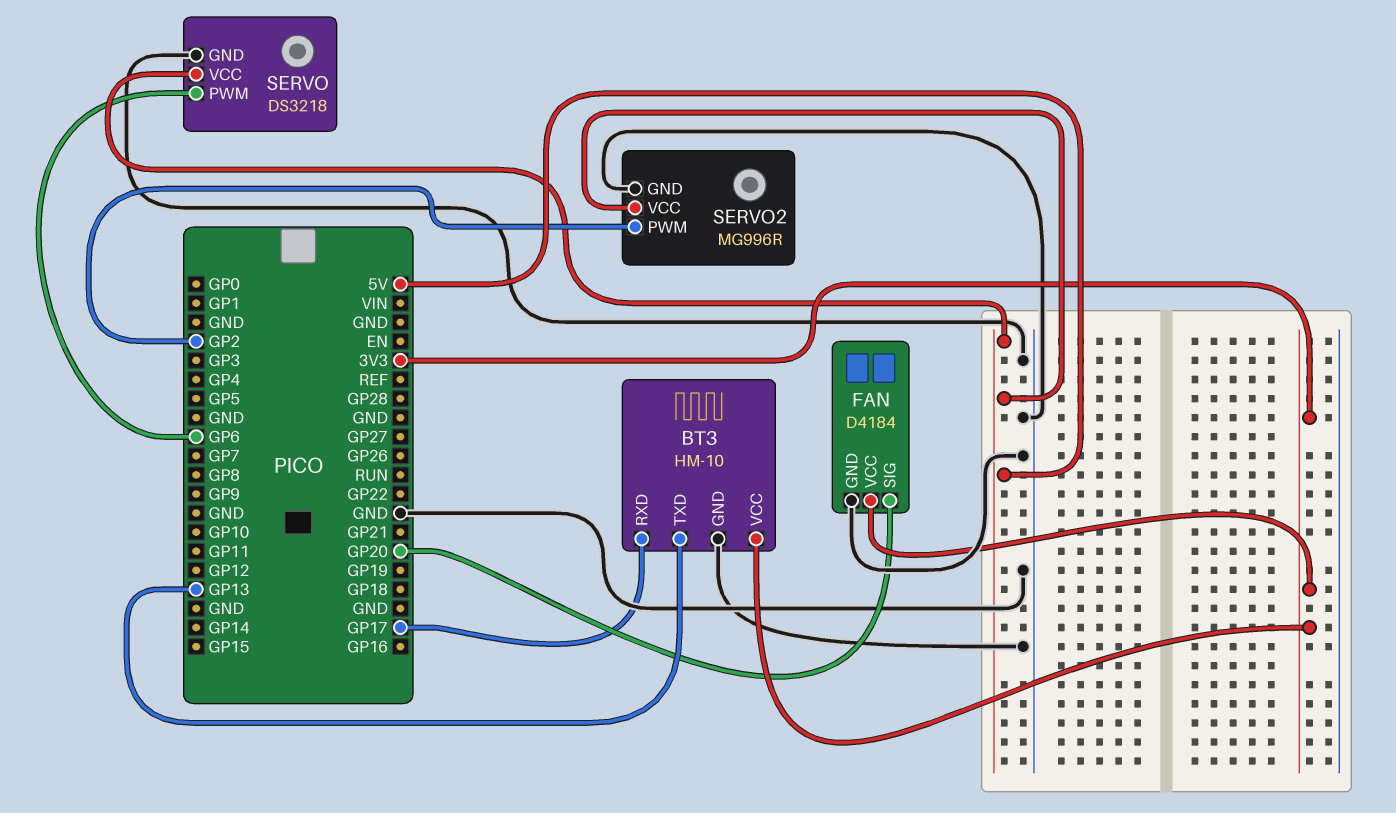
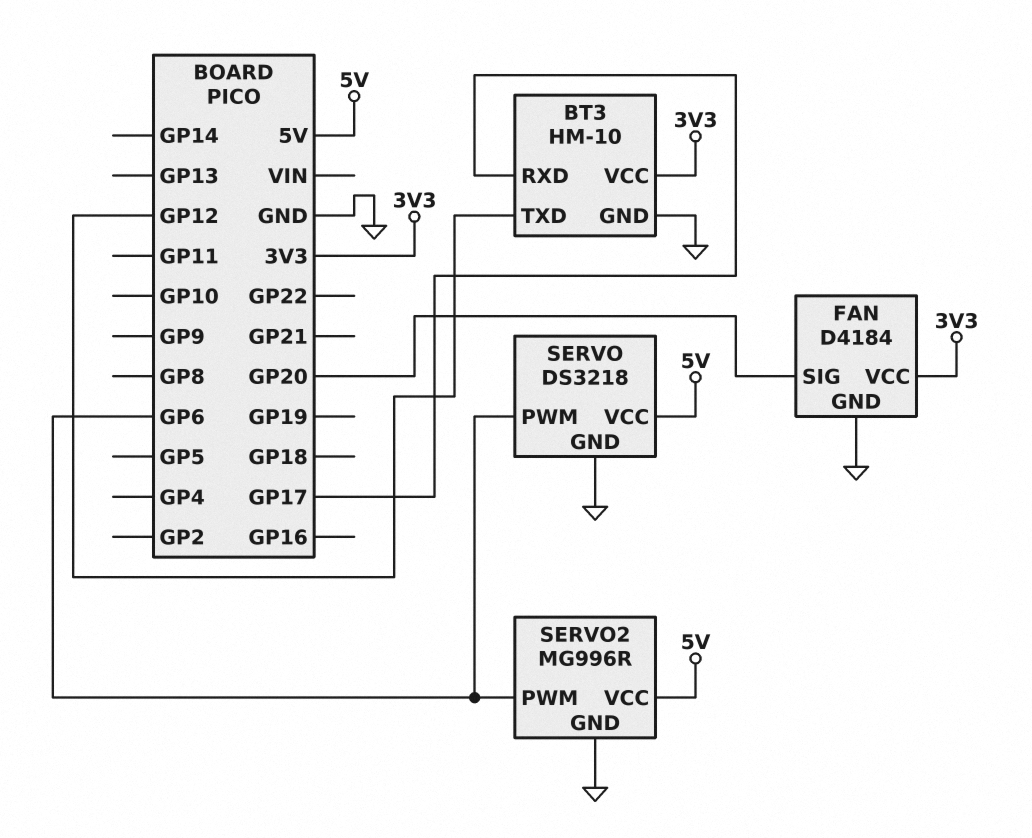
BT3 pin TXD: GP13 -> GP12
SERVO2 pin PWM: GP2 -> GP6

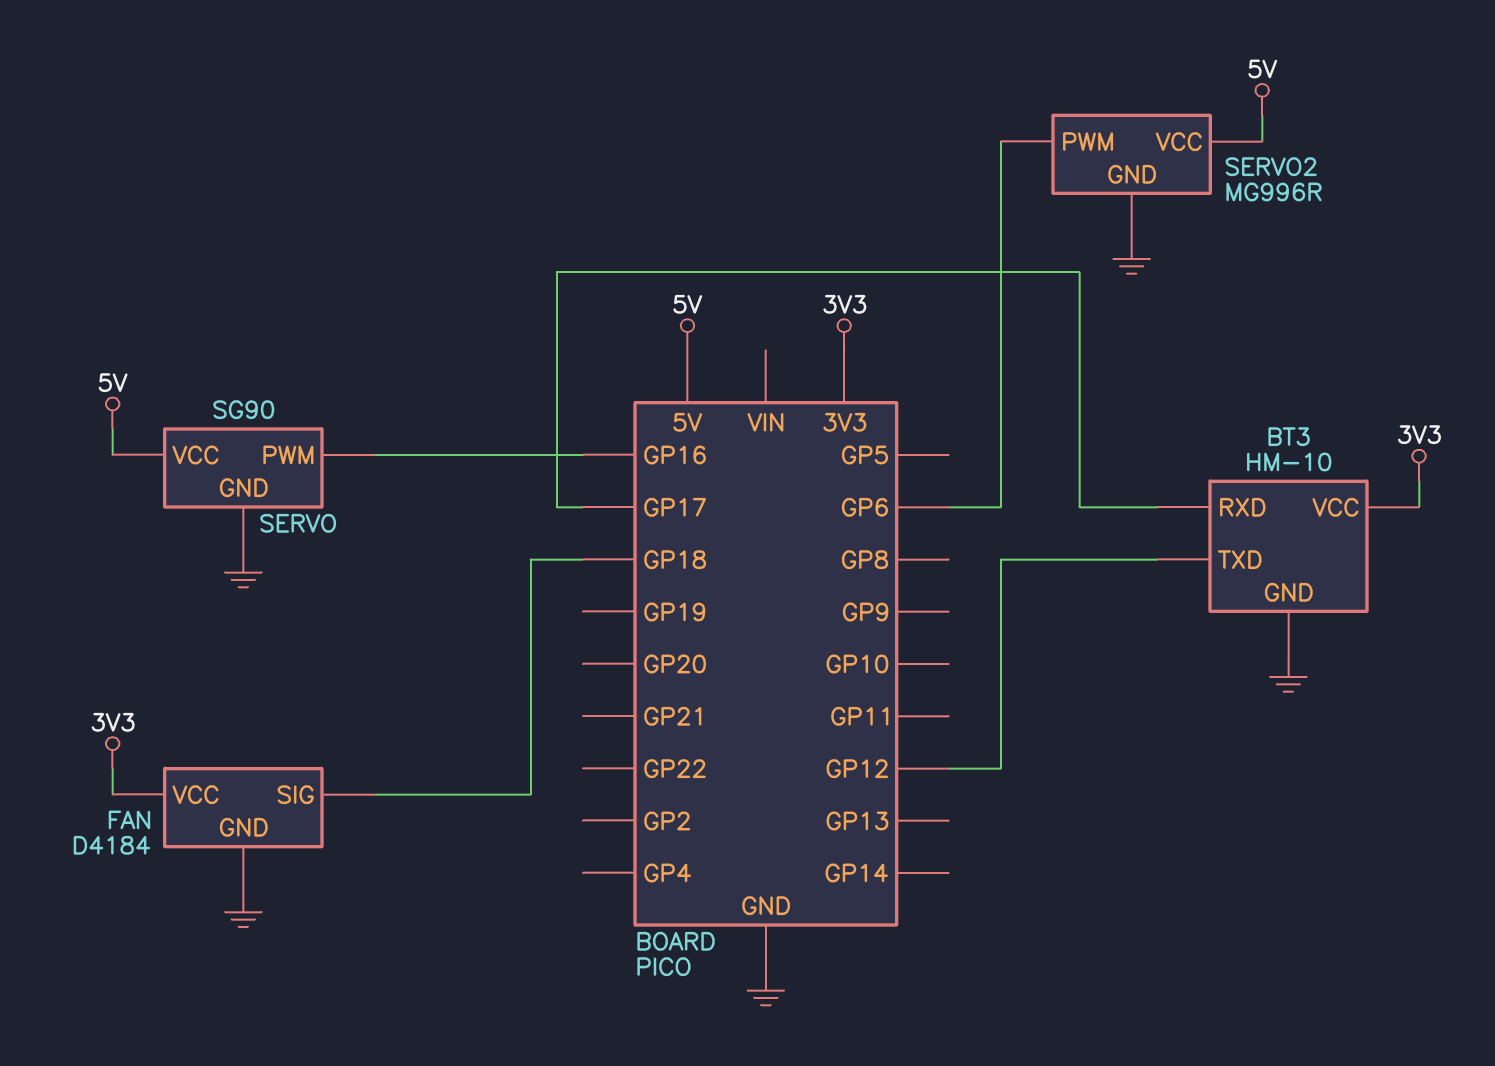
FAN pin SIG: GP20 -> GP18
SERVO: DS3218 -> SG90
SERVO pin PWM: GP6 -> GP16

